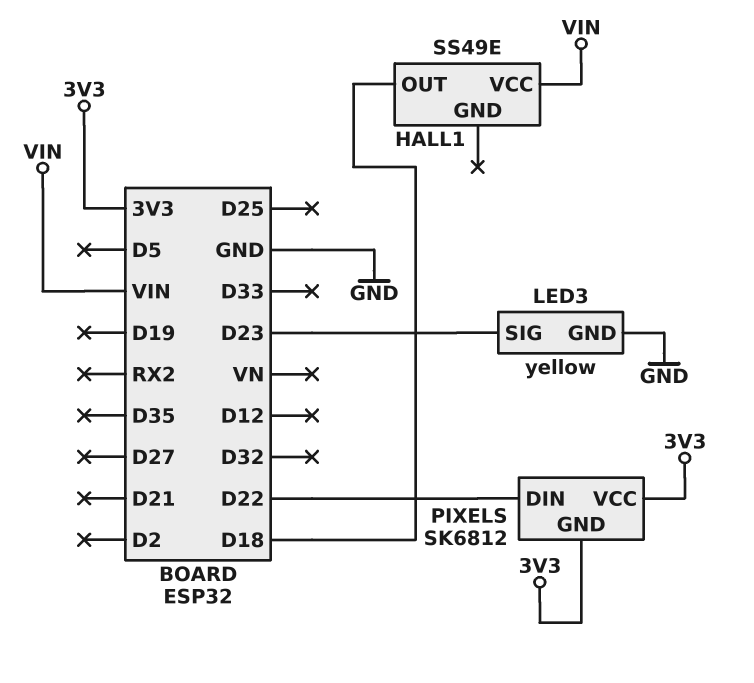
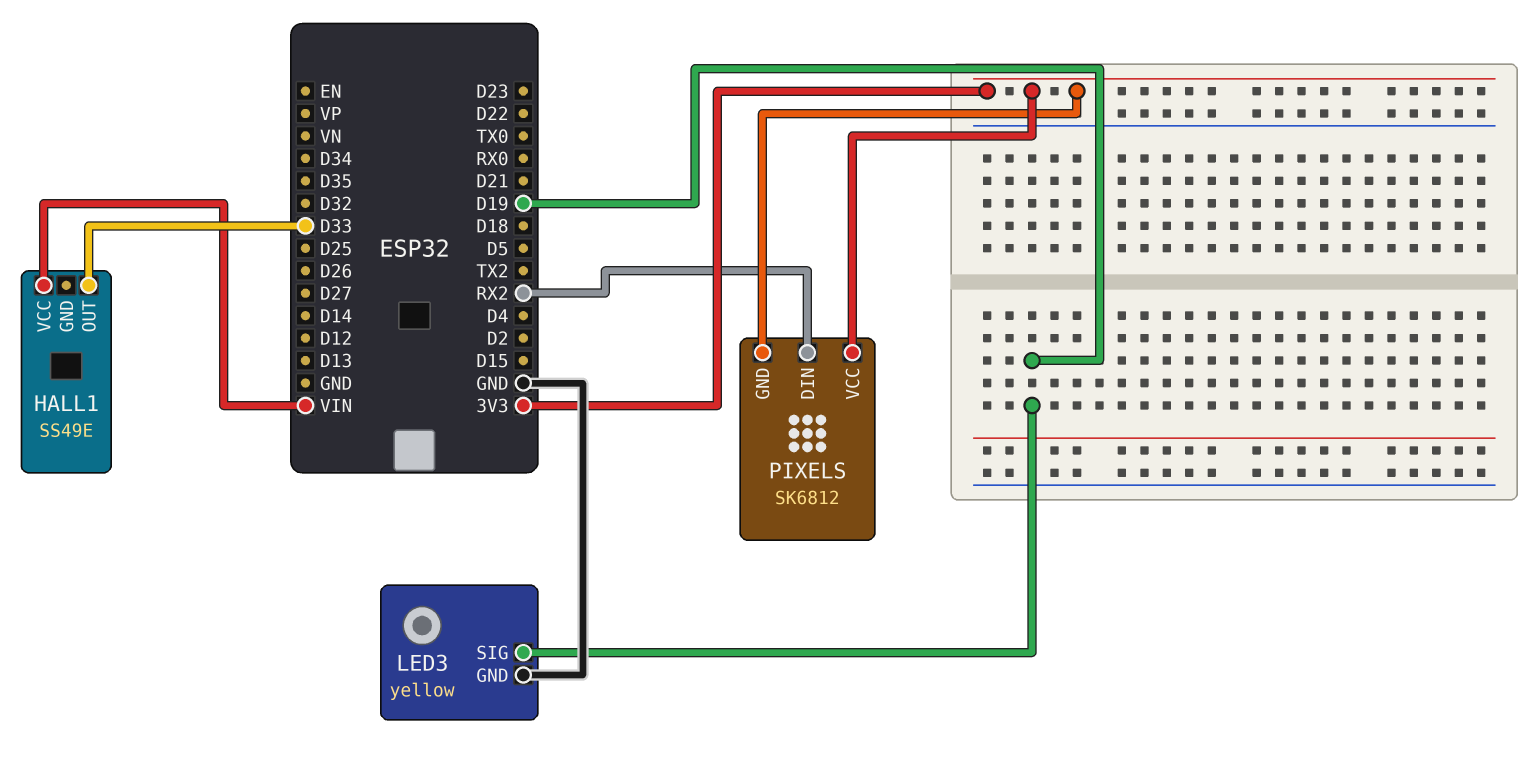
HALL1 pin OUT: D18 -> D33
LED3 pin SIG: D23 -> D19
PIXELS pin DIN: D22 -> RX2

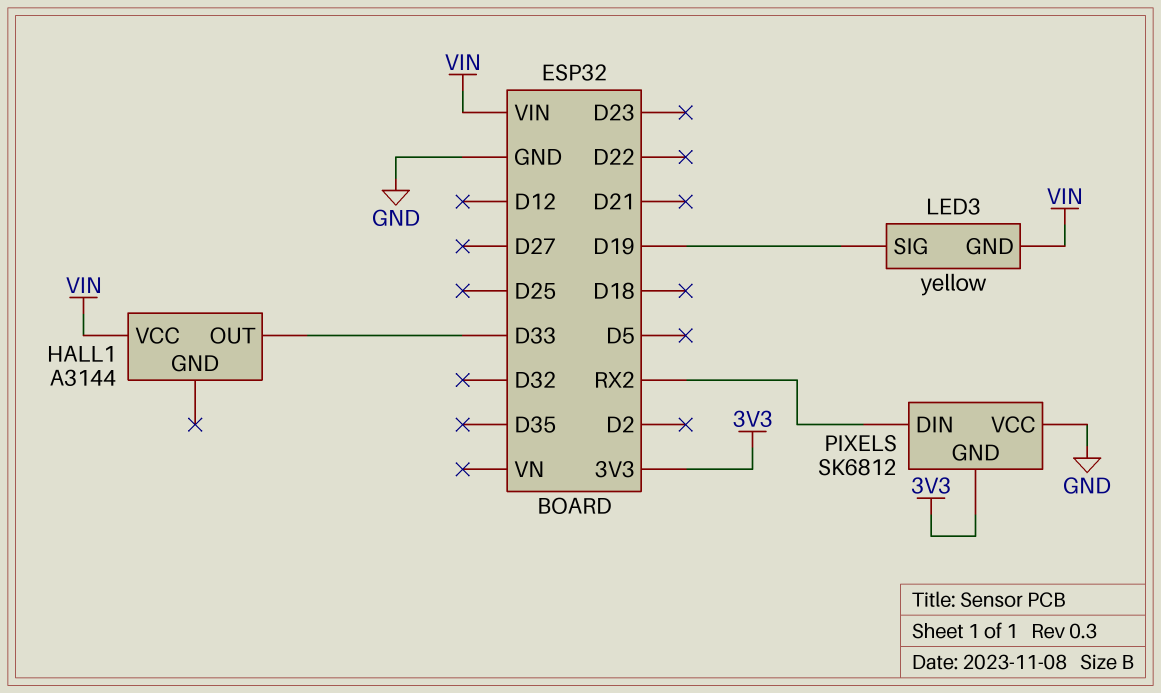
HALL1: SS49E -> A3144
LED3 pin GND: GND -> VIN
PIXELS pin VCC: 3V3 -> GND

